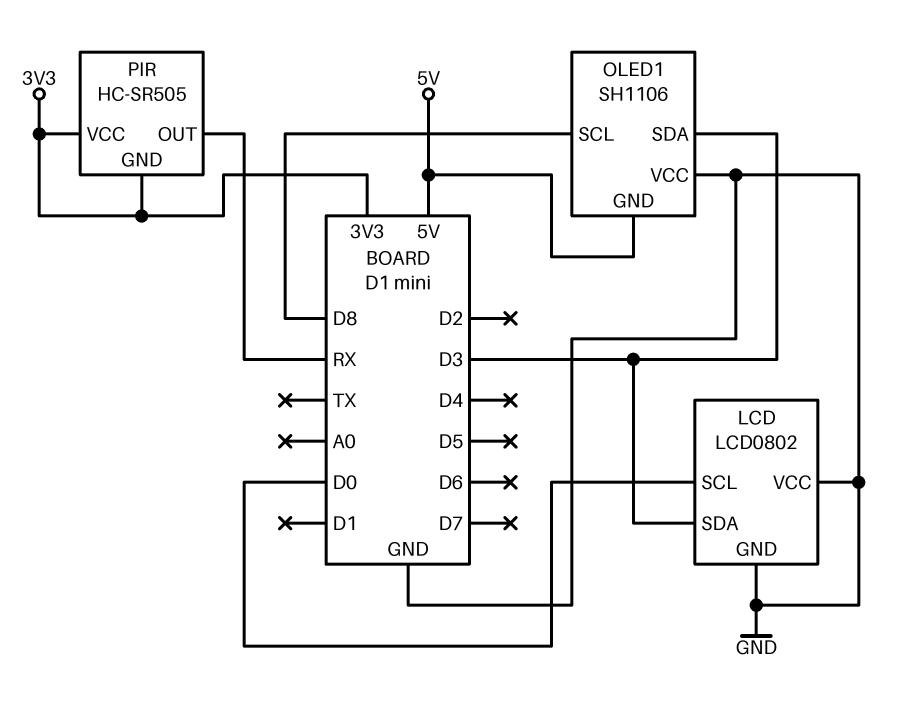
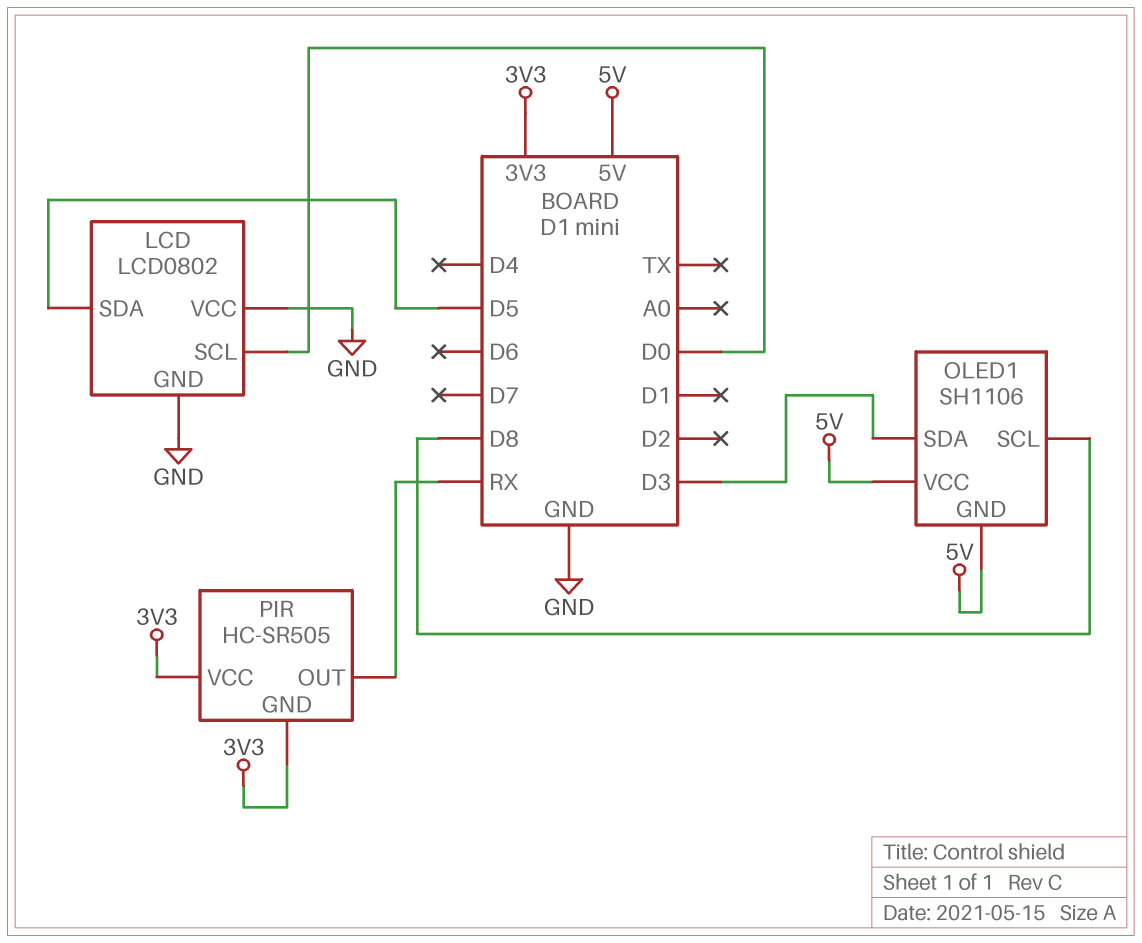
LCD pin SDA: D3 -> D5
OLED1 pin VCC: GND -> 5V

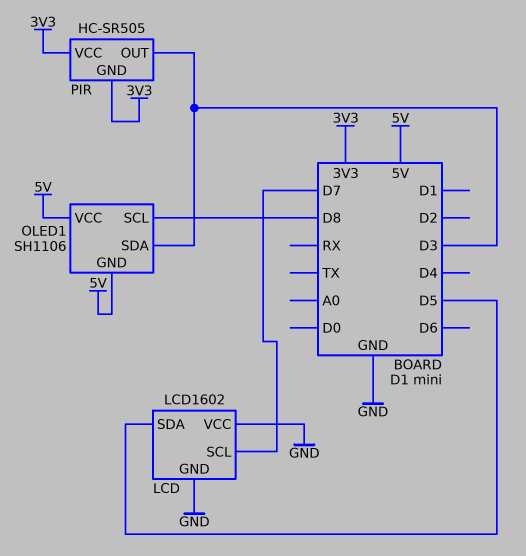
LCD: LCD0802 -> LCD1602
LCD pin SCL: D0 -> D7
PIR pin OUT: RX -> D3

